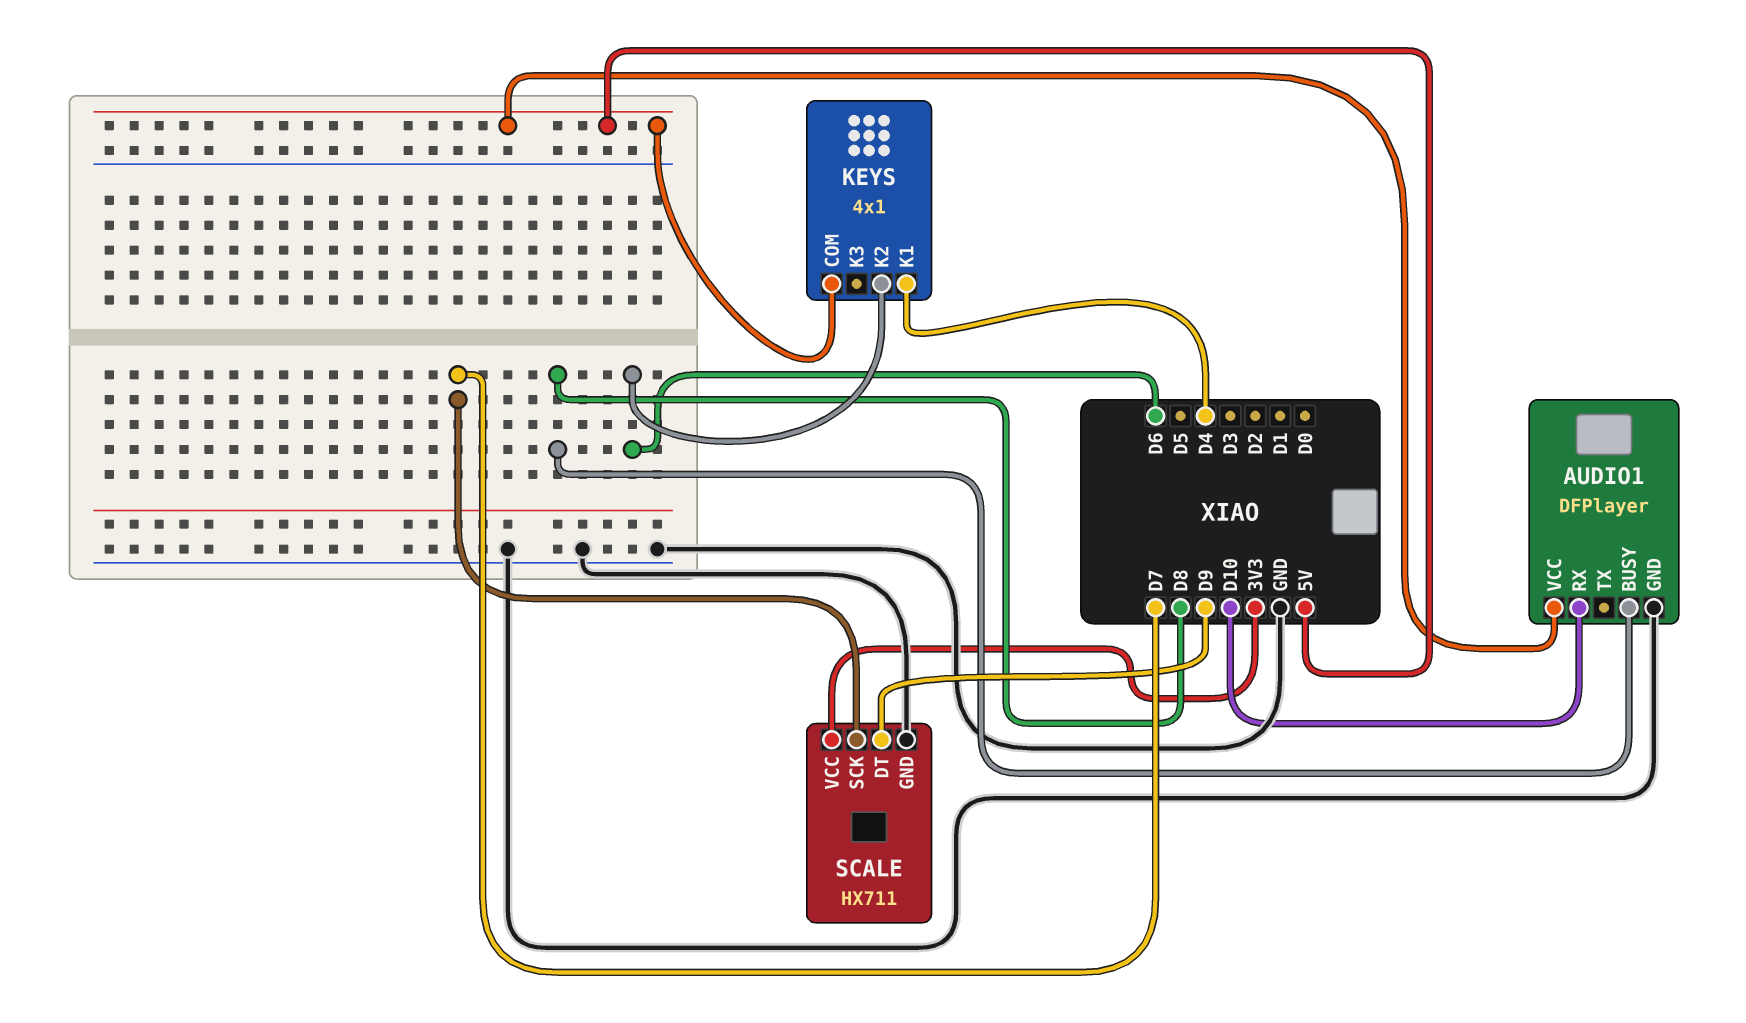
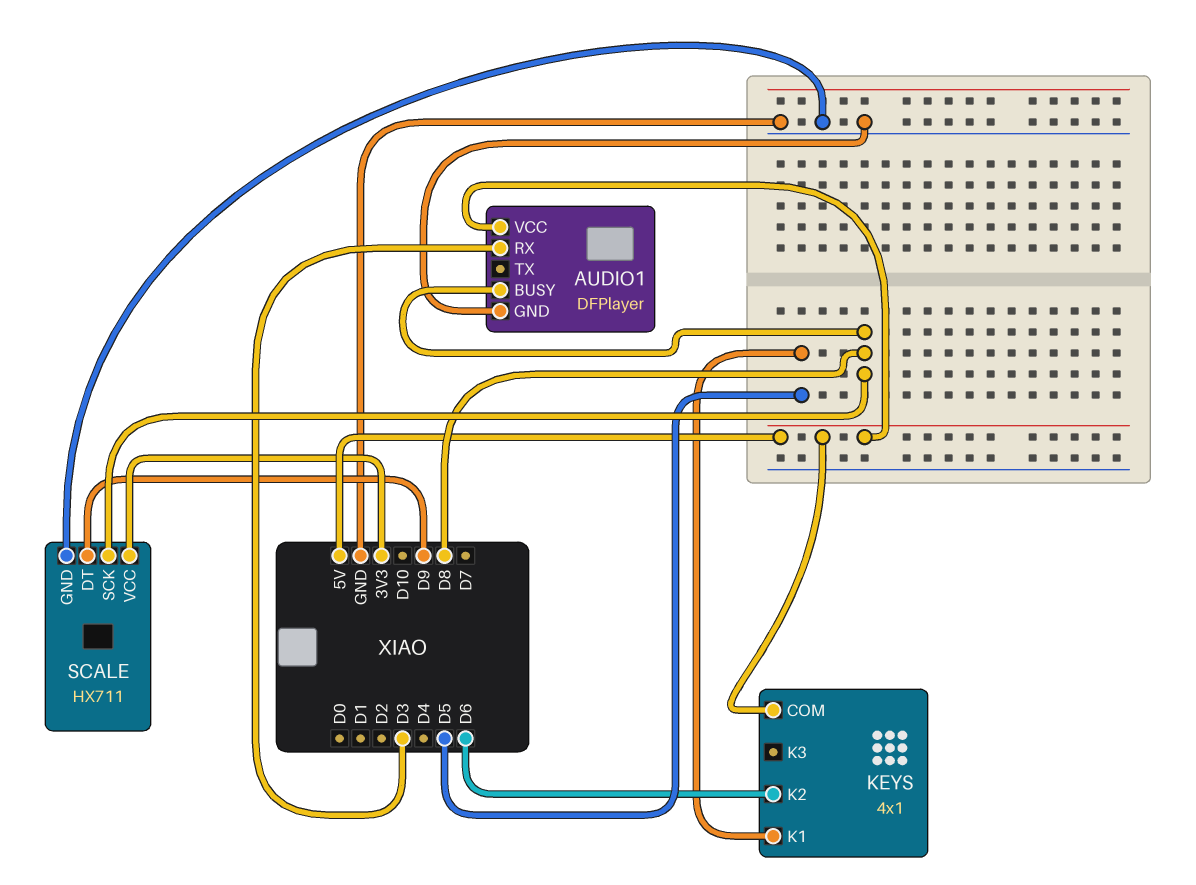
AUDIO1 pin RX: D10 -> D3
KEYS pin K1: D4 -> D5
SCALE pin SCK: D7 -> D8

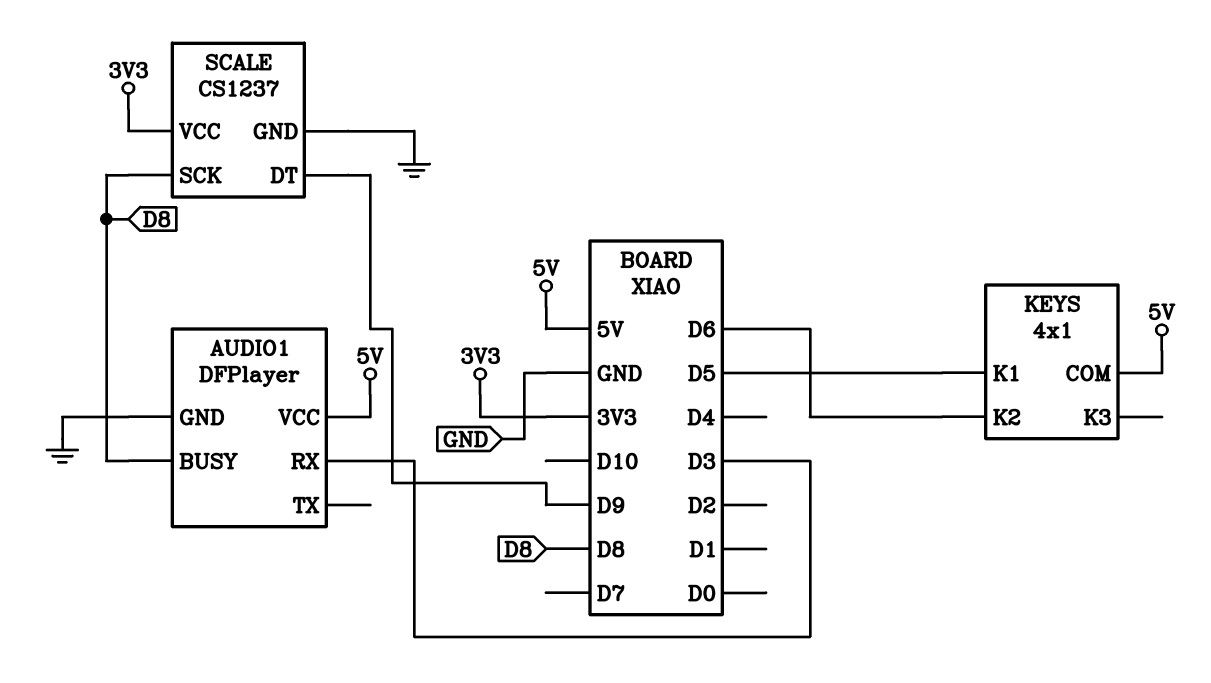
SCALE: HX711 -> CS1237

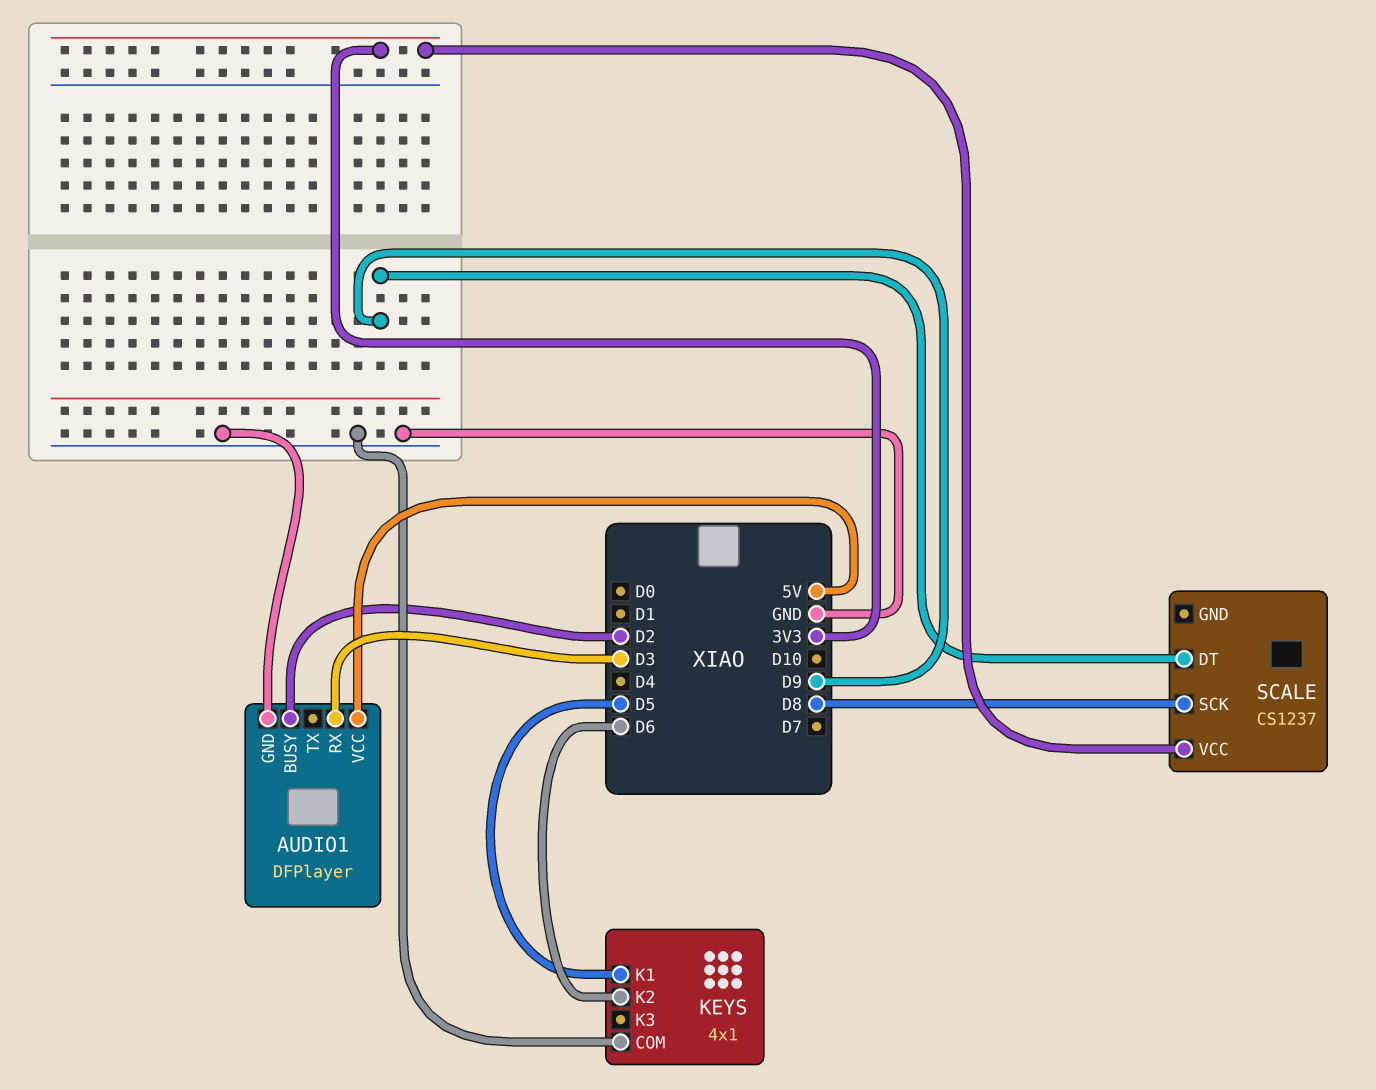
AUDIO1 pin BUSY: D8 -> D2
KEYS pin COM: 5V -> GND
SCALE pin GND: GND -> none

